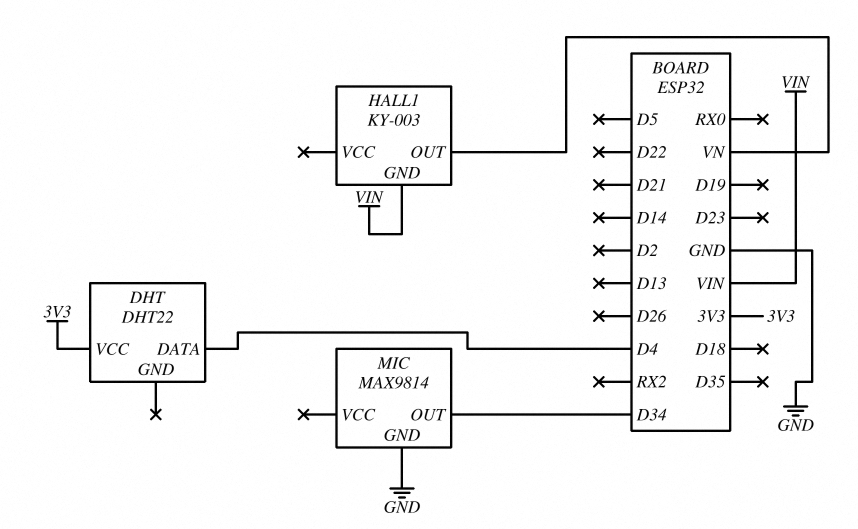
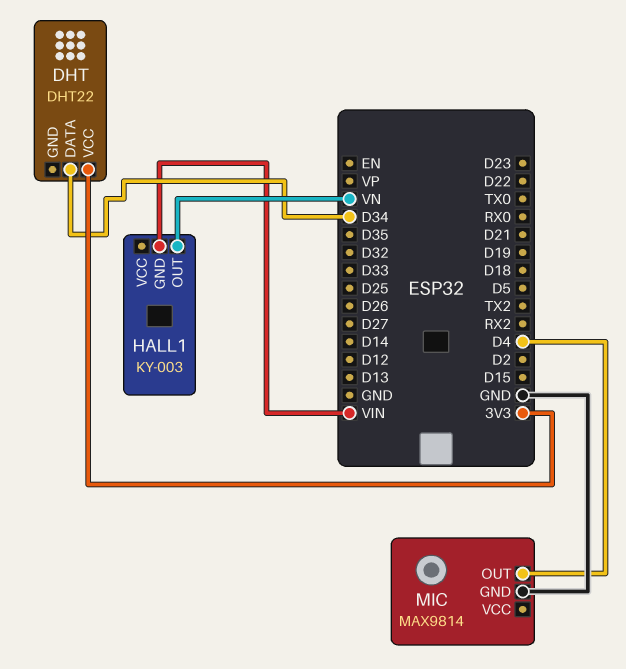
DHT pin DATA: D4 -> D34
MIC pin OUT: D34 -> D4

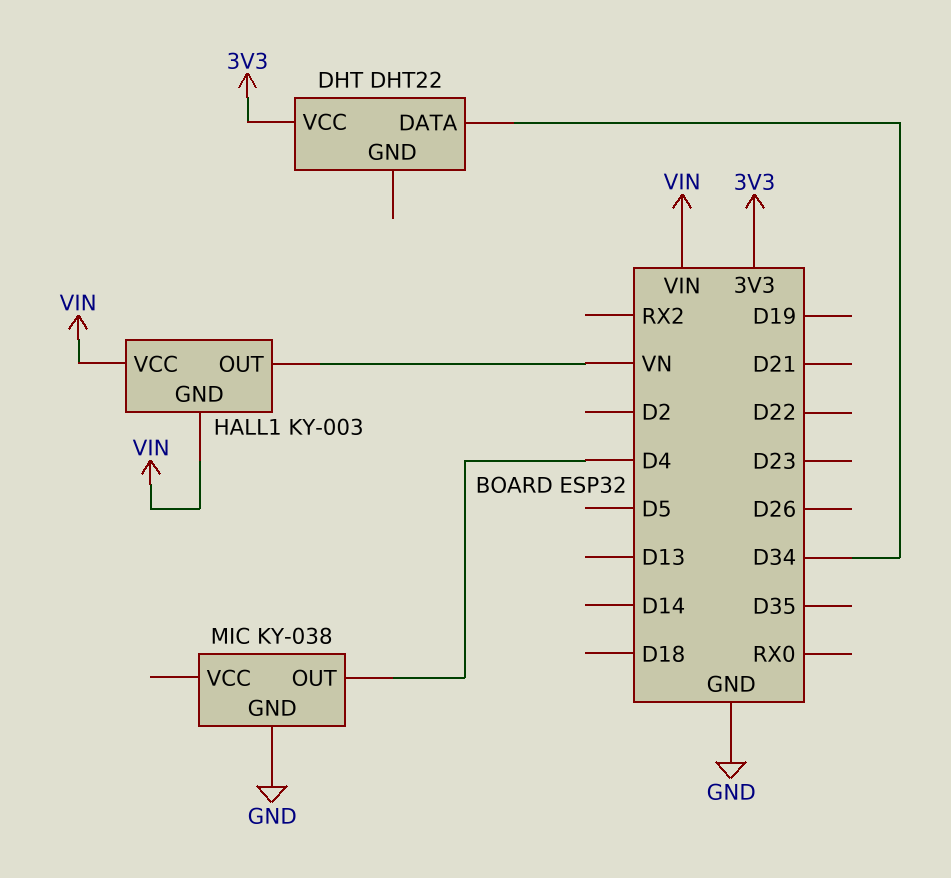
HALL1 pin VCC: none -> VIN
MIC: MAX9814 -> KY-038

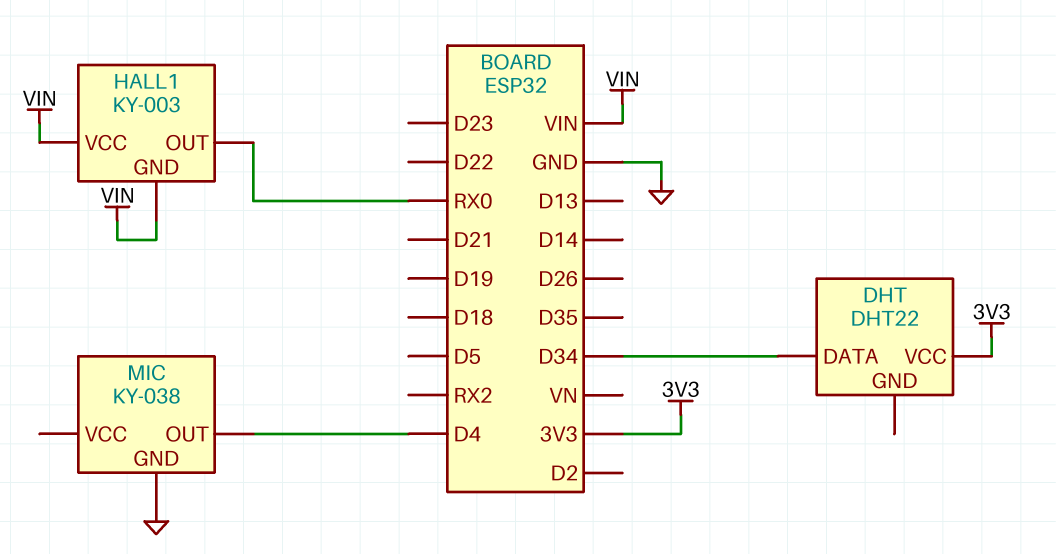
HALL1 pin OUT: VN -> RX0

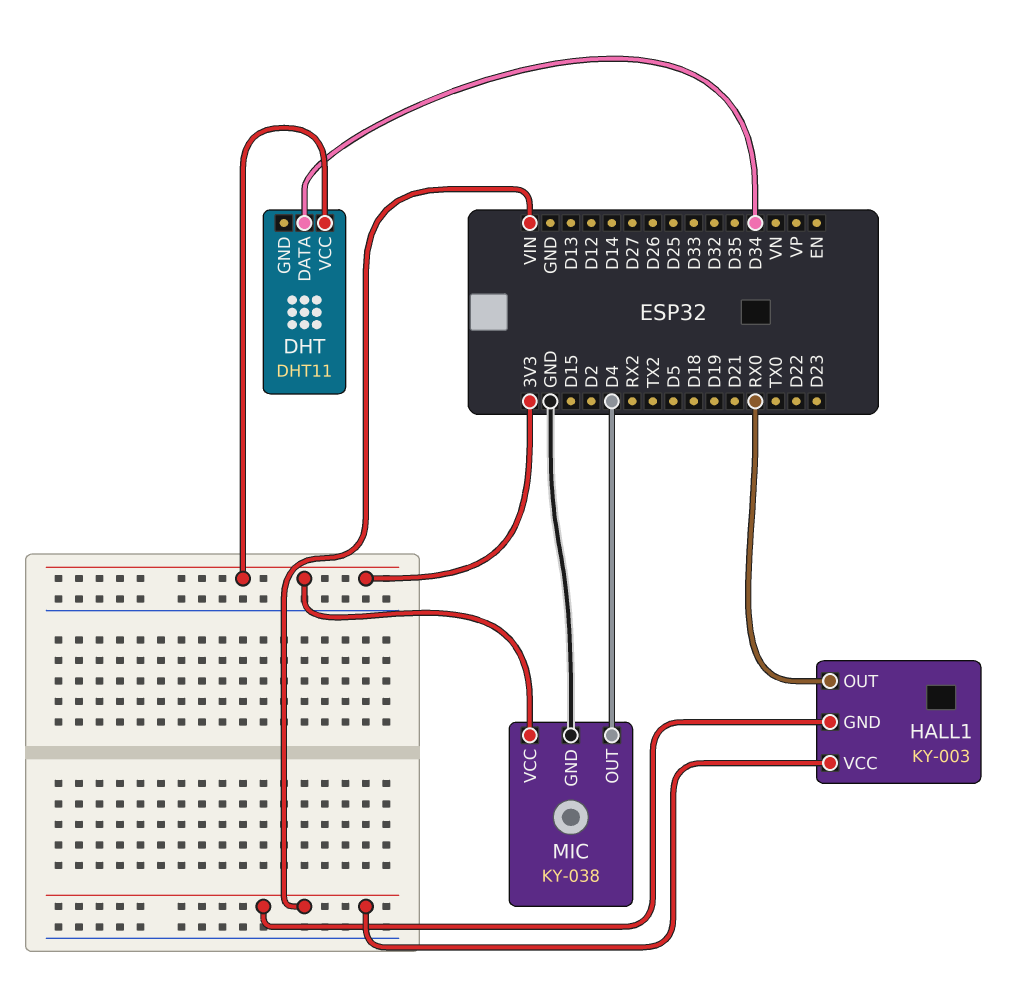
DHT: DHT22 -> DHT11
MIC pin VCC: none -> 3V3

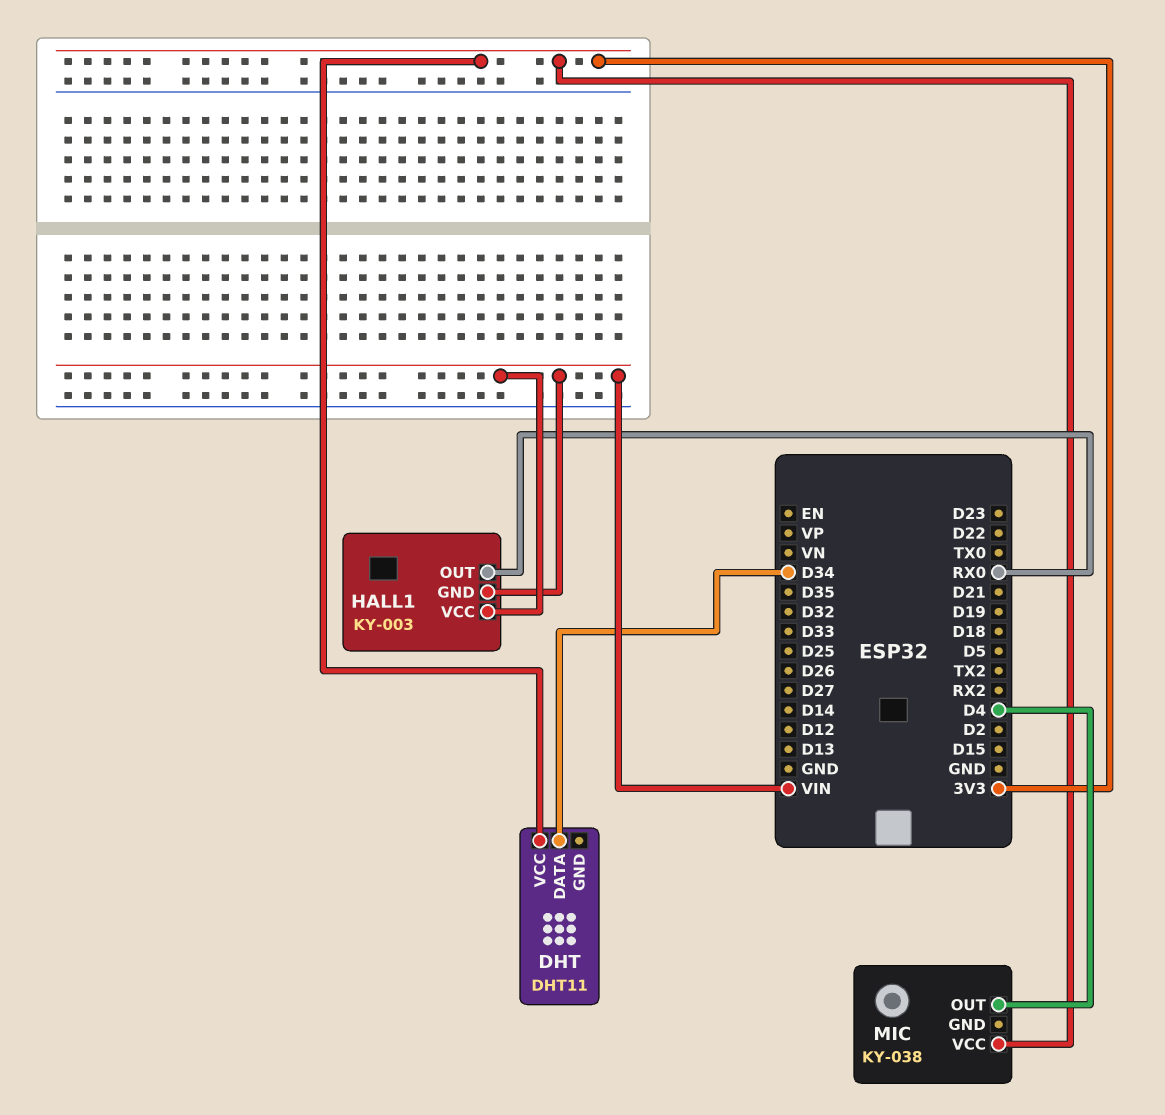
MIC pin GND: GND -> none

